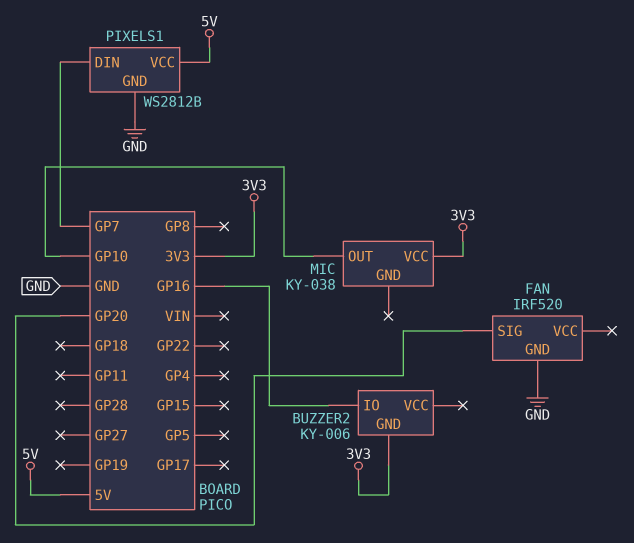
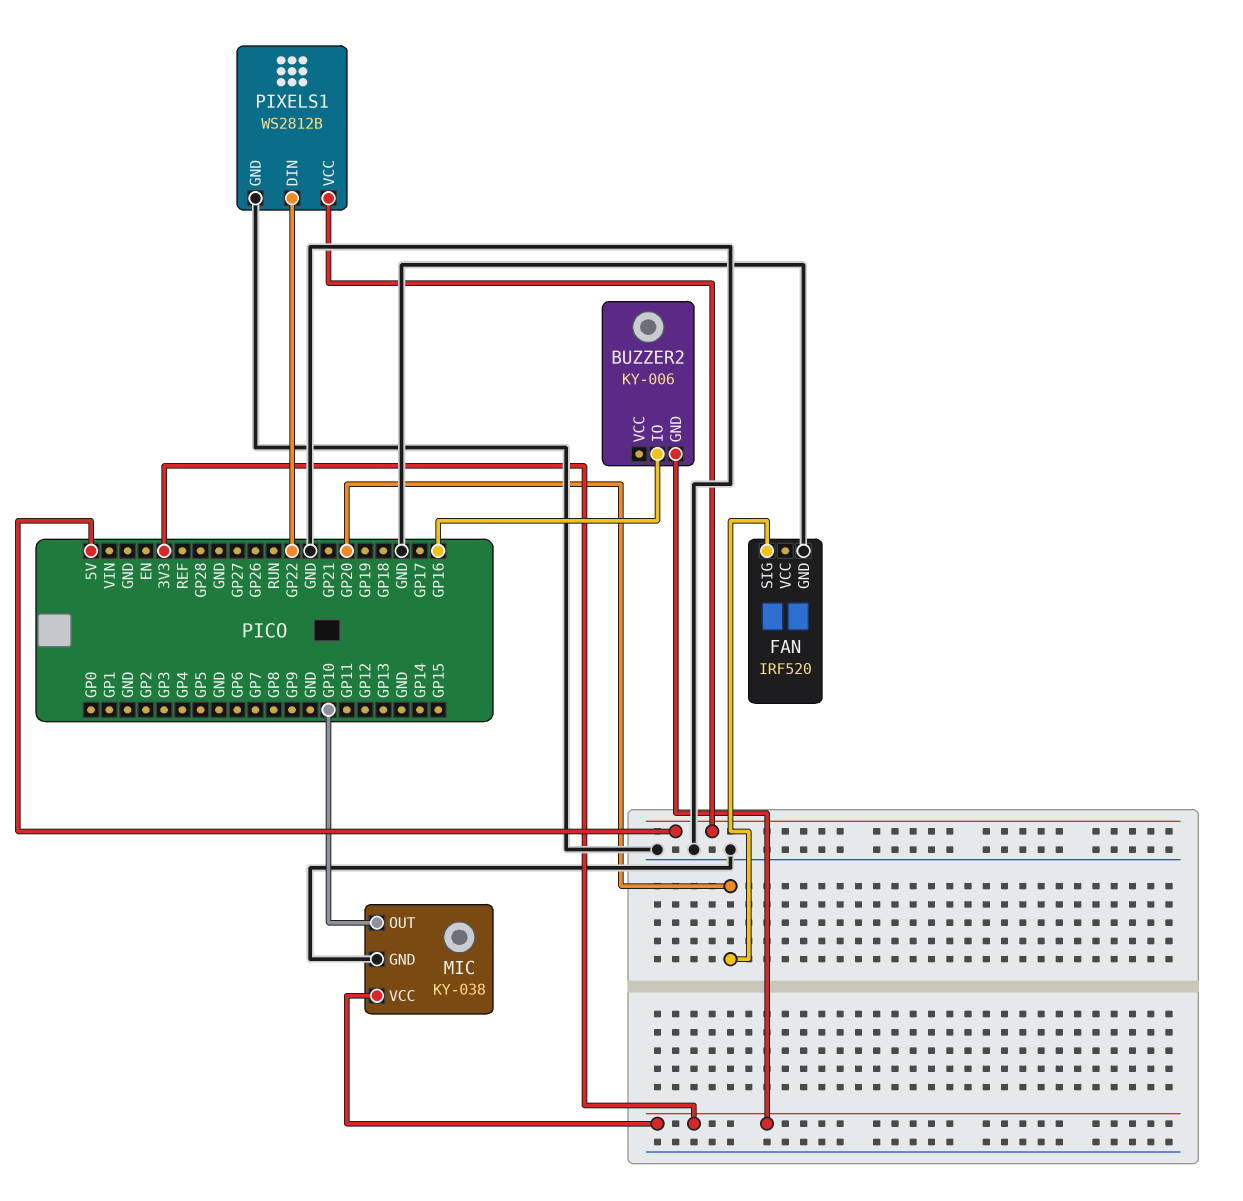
MIC pin GND: none -> GND
PIXELS1 pin DIN: GP7 -> GP22

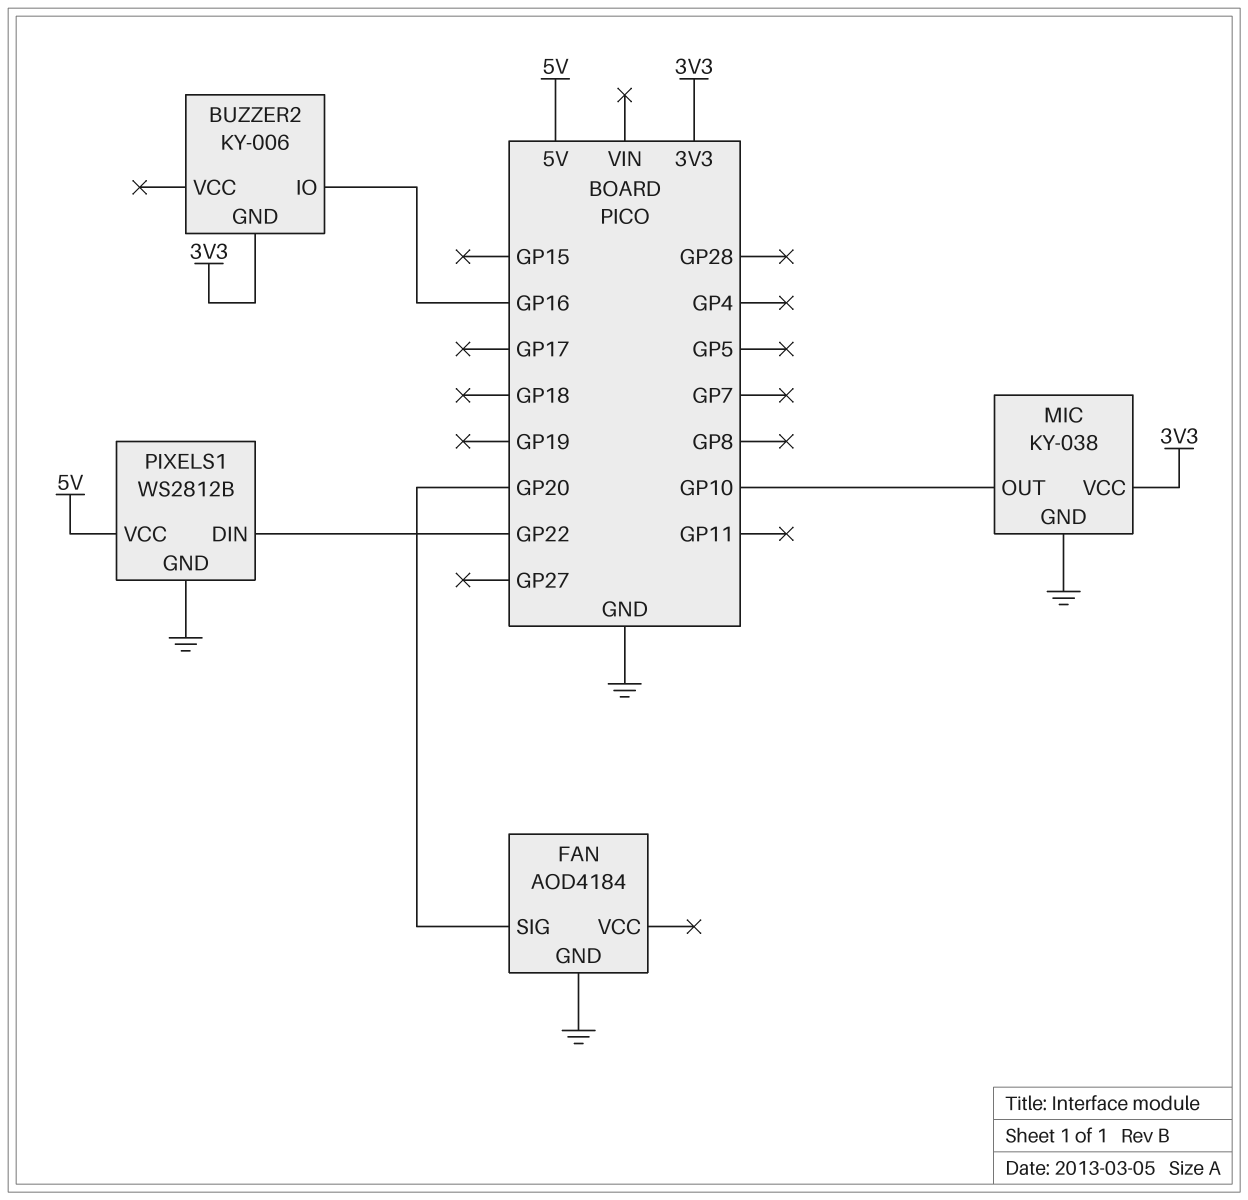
FAN: IRF520 -> AOD4184

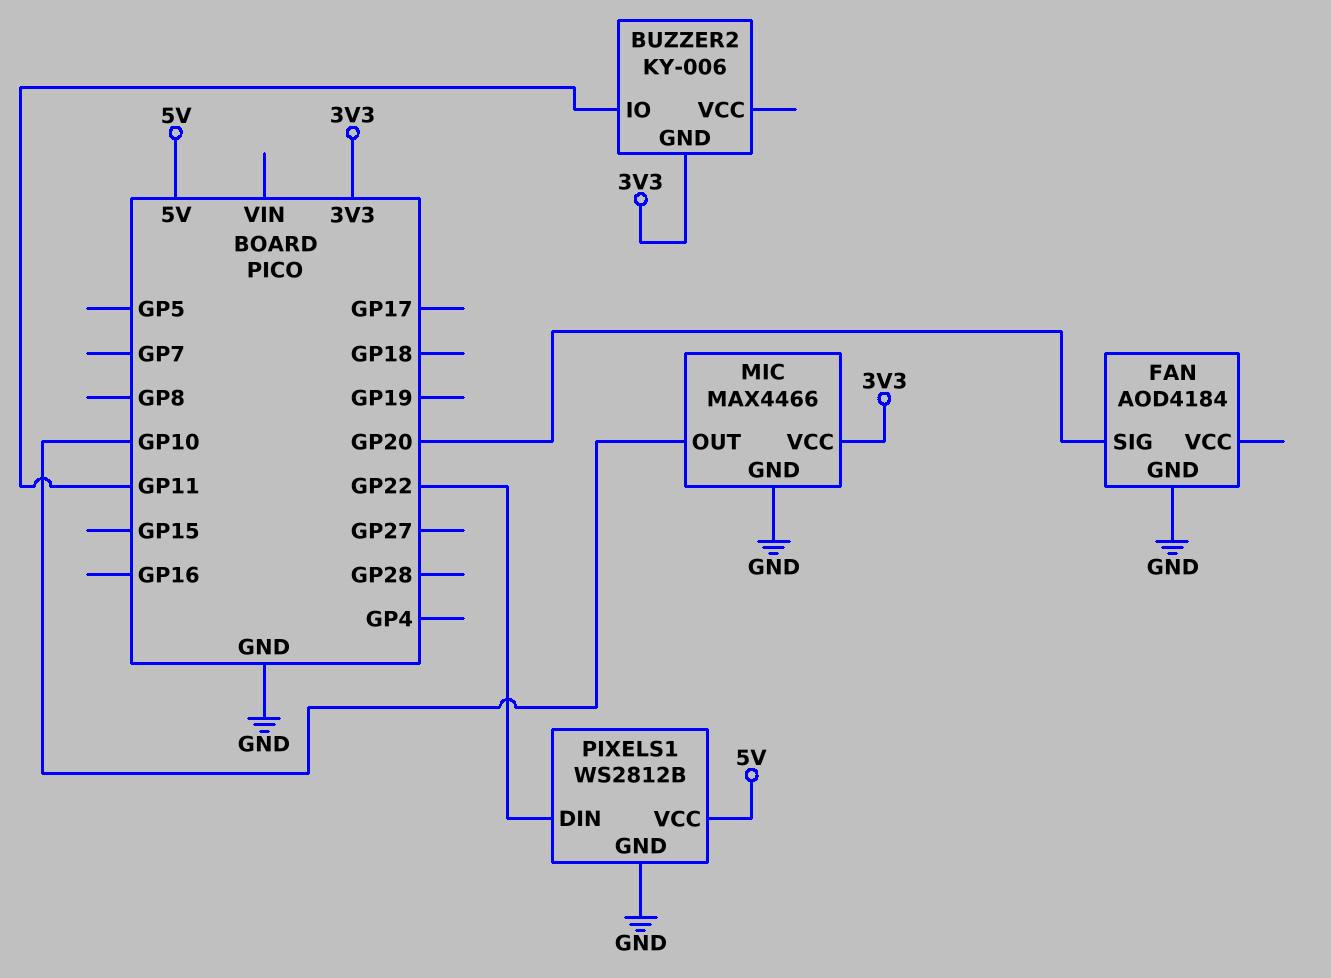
BUZZER2 pin IO: GP16 -> GP11
MIC: KY-038 -> MAX4466

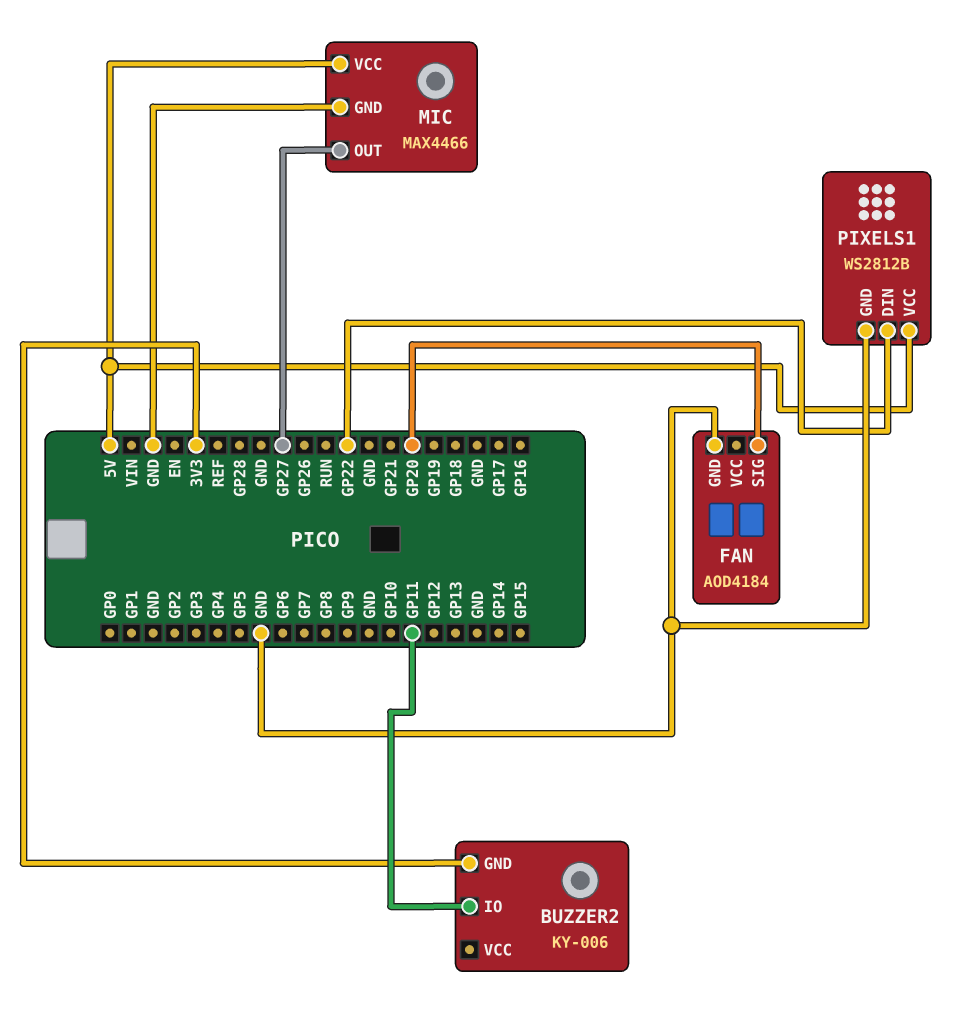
MIC pin OUT: GP10 -> GP27
MIC pin VCC: 3V3 -> 5V

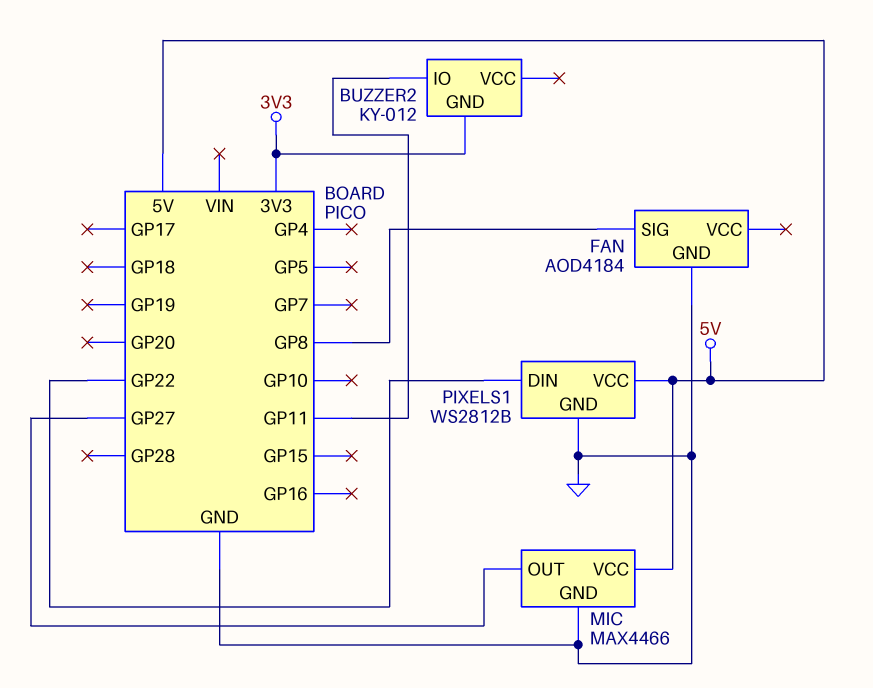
BUZZER2: KY-006 -> KY-012
FAN pin SIG: GP20 -> GP8

